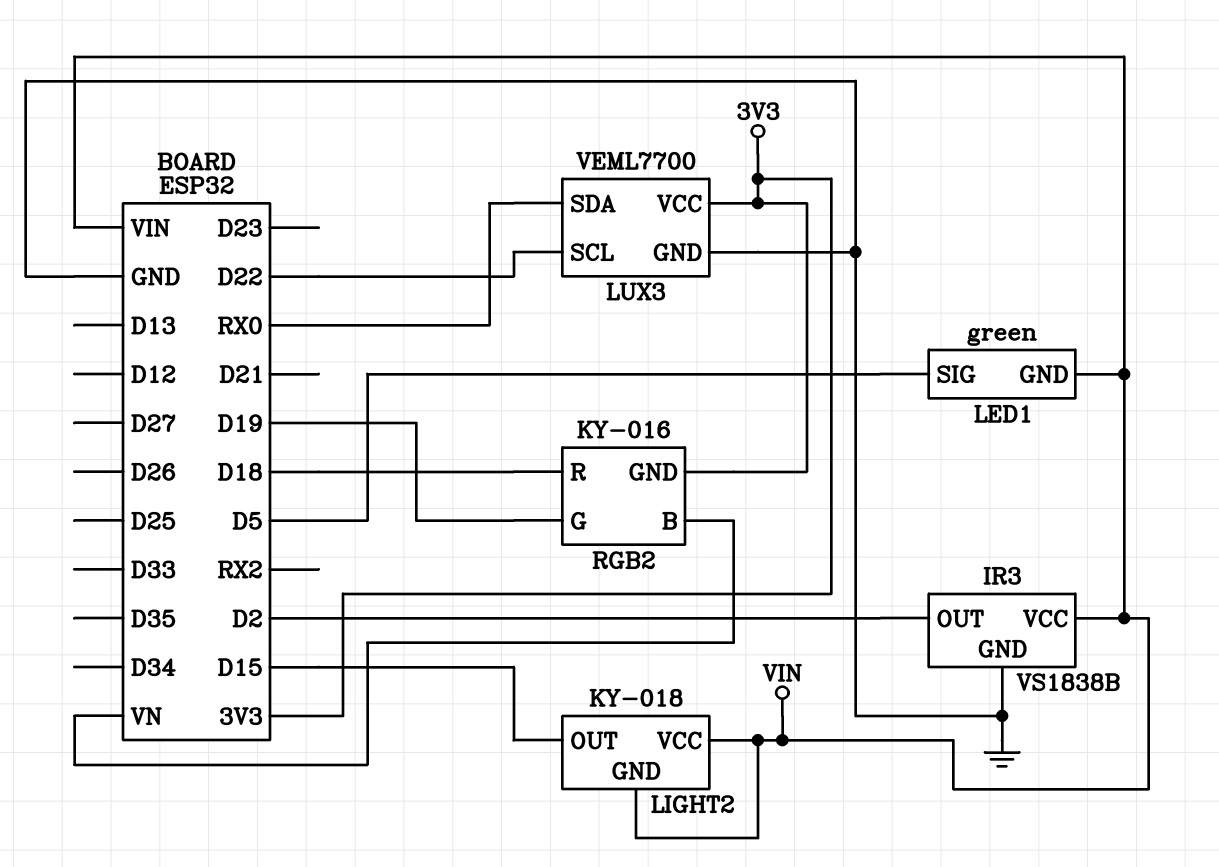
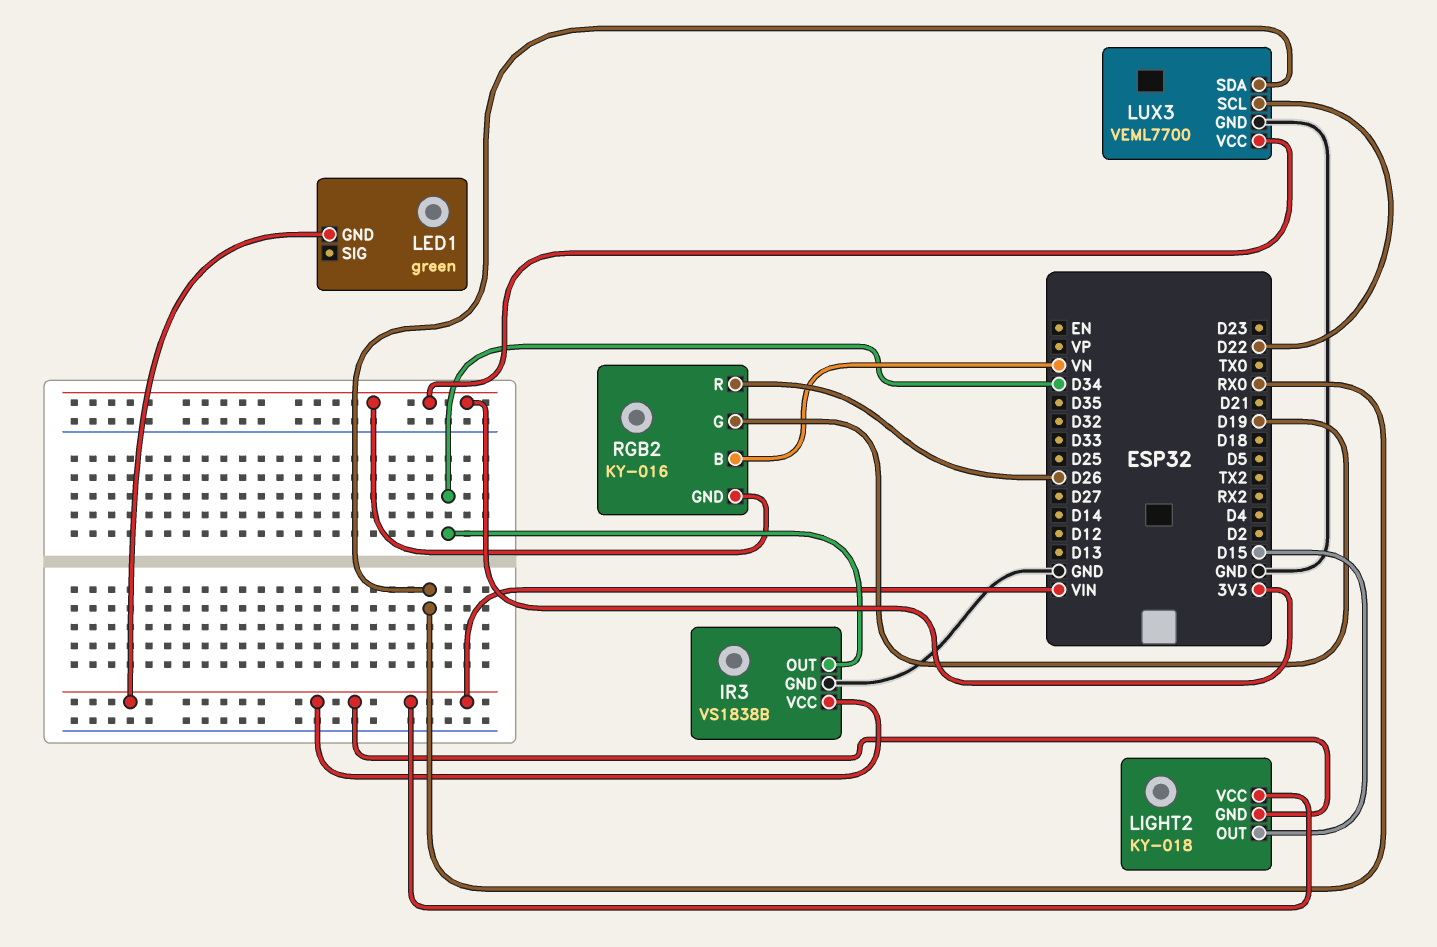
IR3 pin OUT: D2 -> D34
LED1 pin SIG: D5 -> none
RGB2 pin R: D18 -> D26

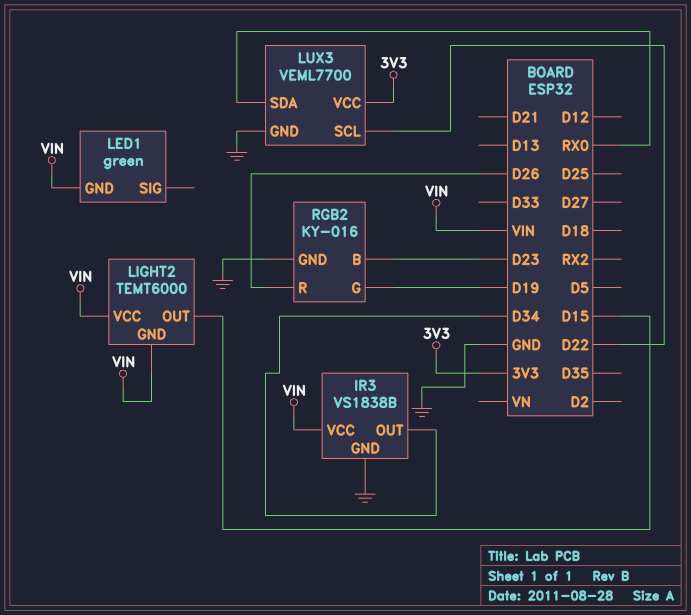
LIGHT2: KY-018 -> TEMT6000
RGB2 pin B: VN -> D23
RGB2 pin GND: 3V3 -> GND

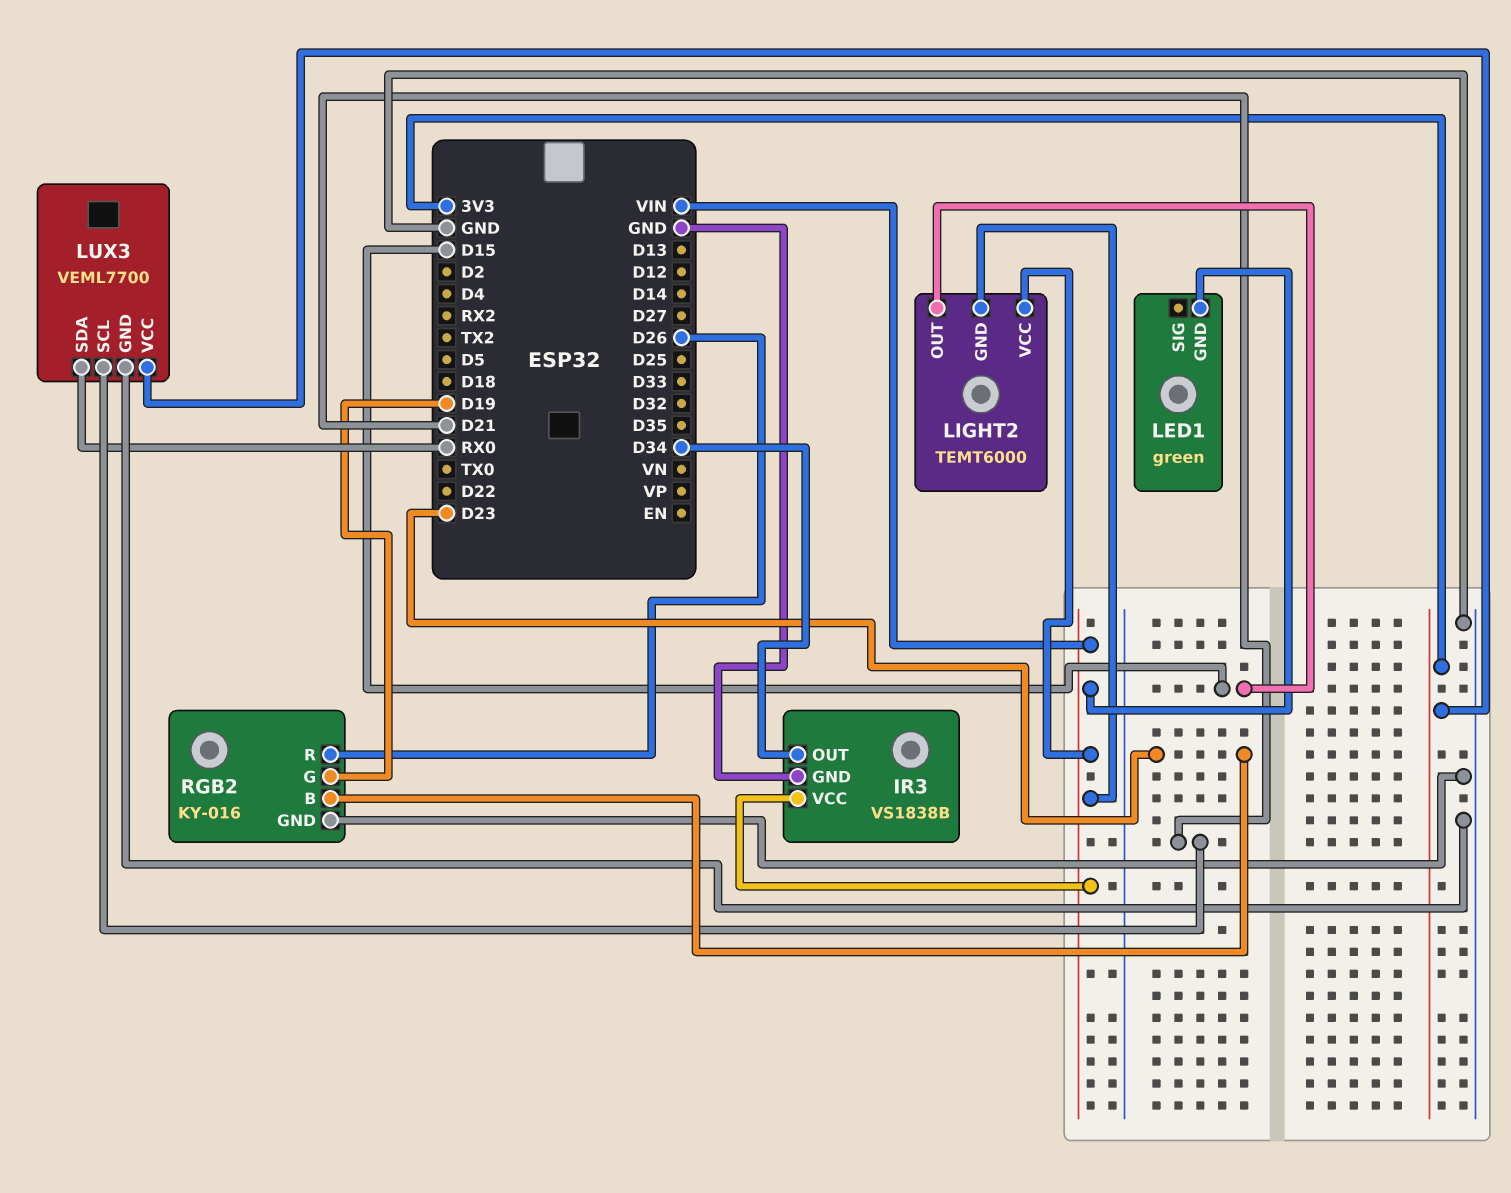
LUX3 pin SCL: D22 -> D21

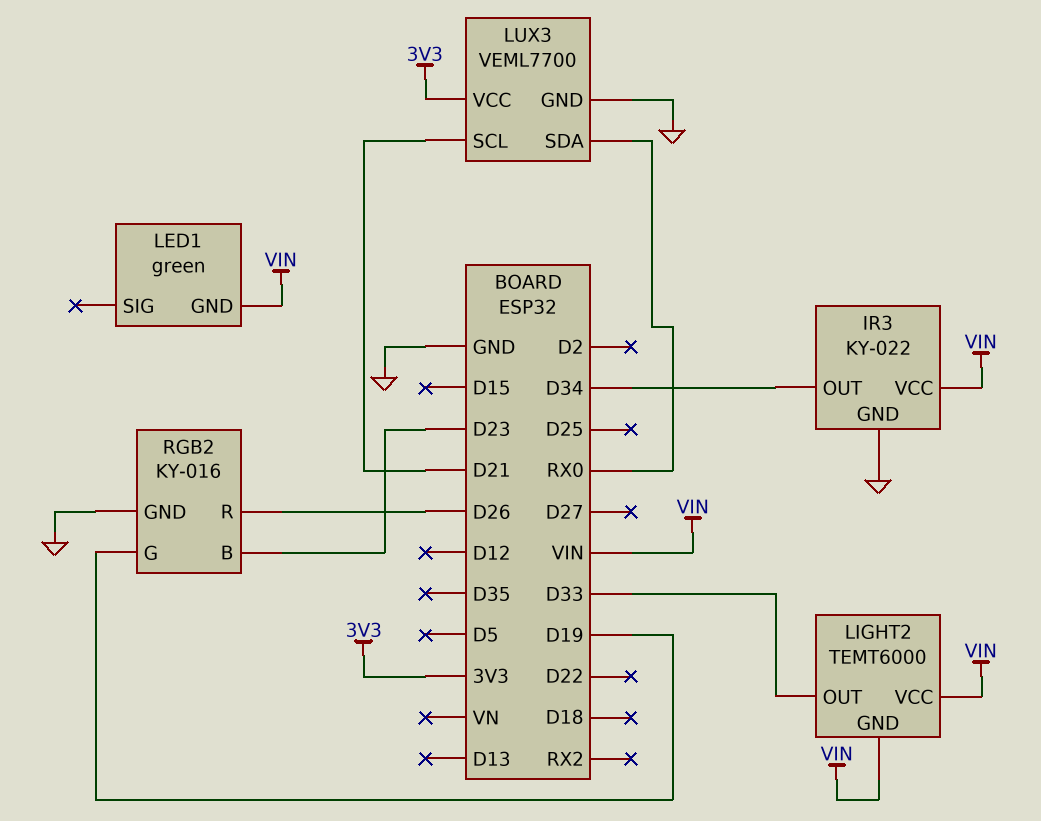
IR3: VS1838B -> KY-022
LIGHT2 pin OUT: D15 -> D33

